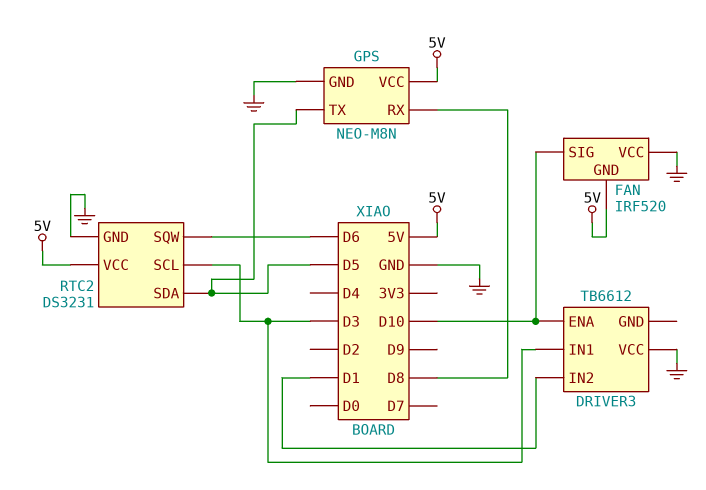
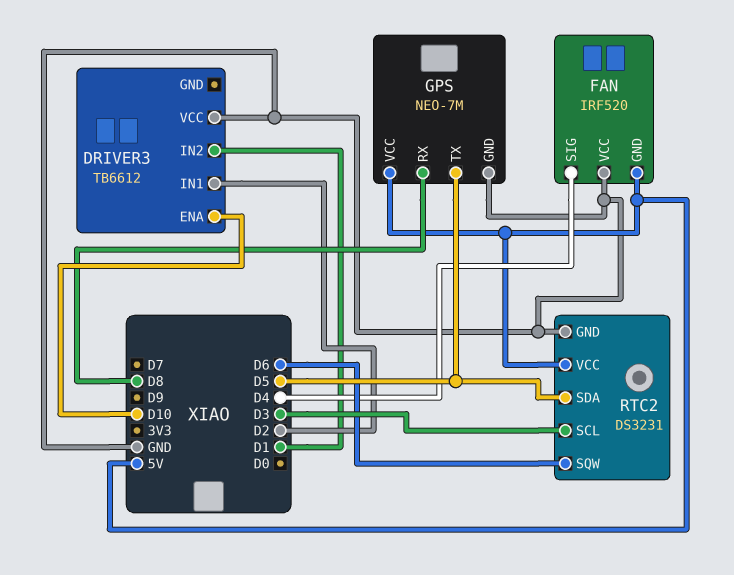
DRIVER3 pin IN1: D3 -> D2
FAN pin SIG: D10 -> D4
GPS: NEO-M8N -> NEO-7M

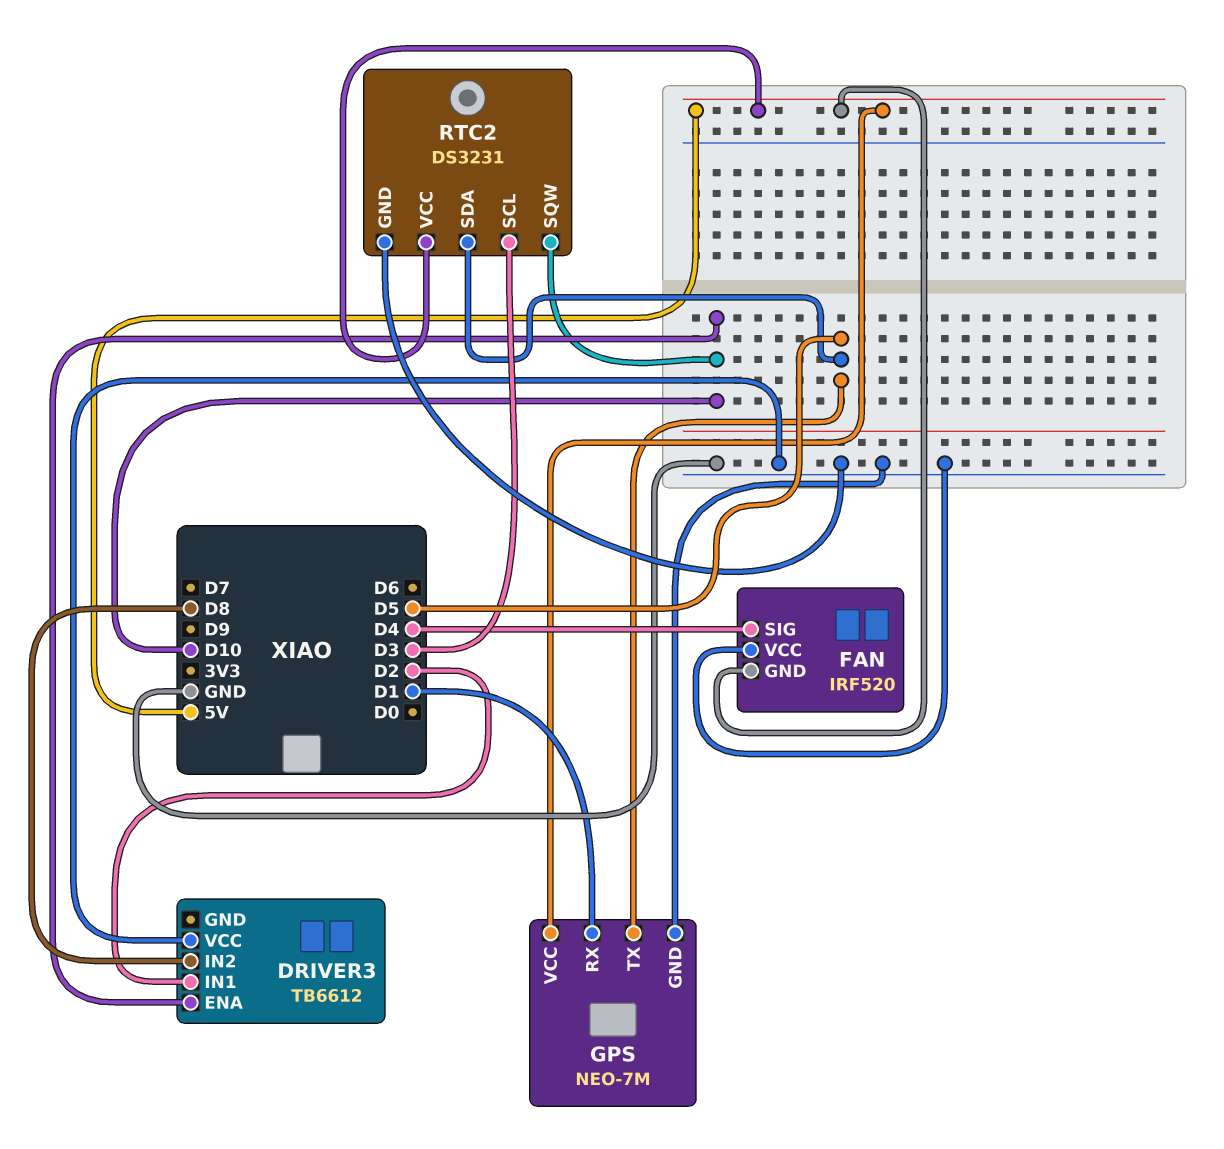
DRIVER3 pin IN2: D1 -> D8
GPS pin RX: D8 -> D1
RTC2 pin SQW: D6 -> D10

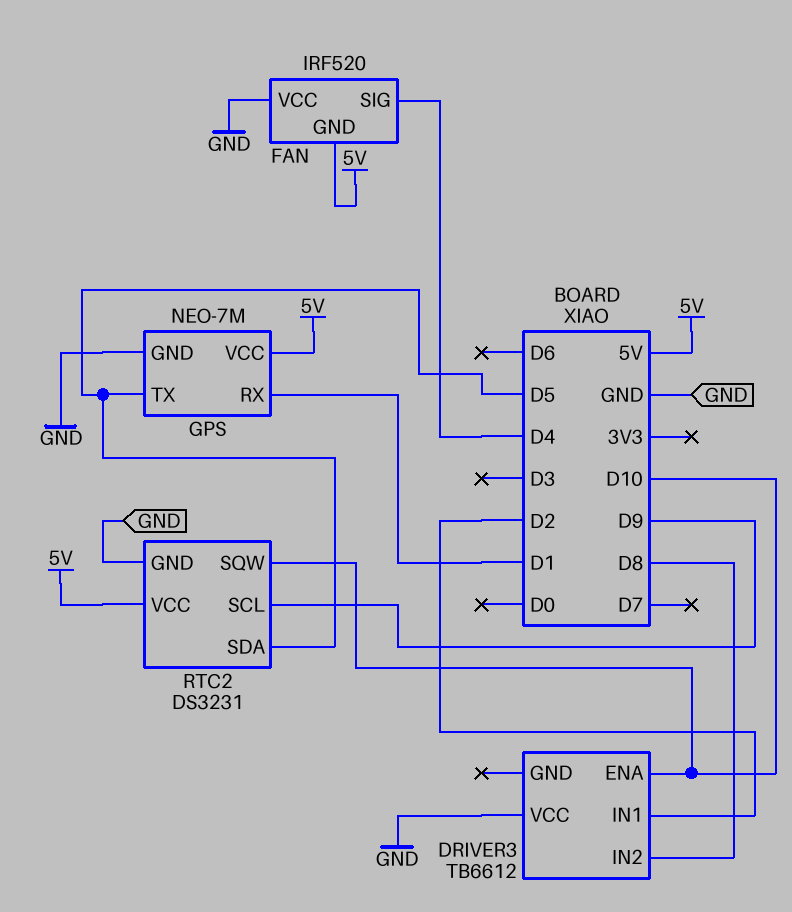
RTC2 pin SCL: D3 -> D9

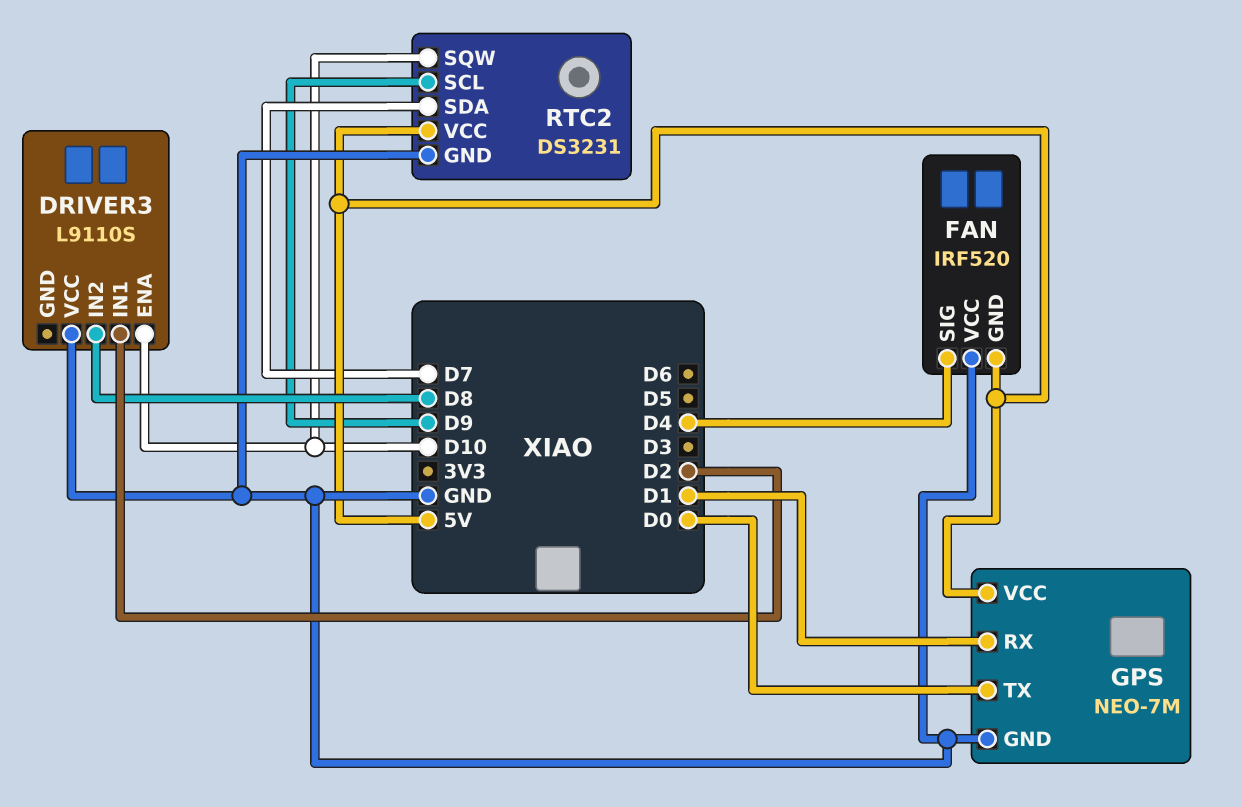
DRIVER3: TB6612 -> L9110S
GPS pin TX: D5 -> D0
RTC2 pin SDA: D5 -> D7

